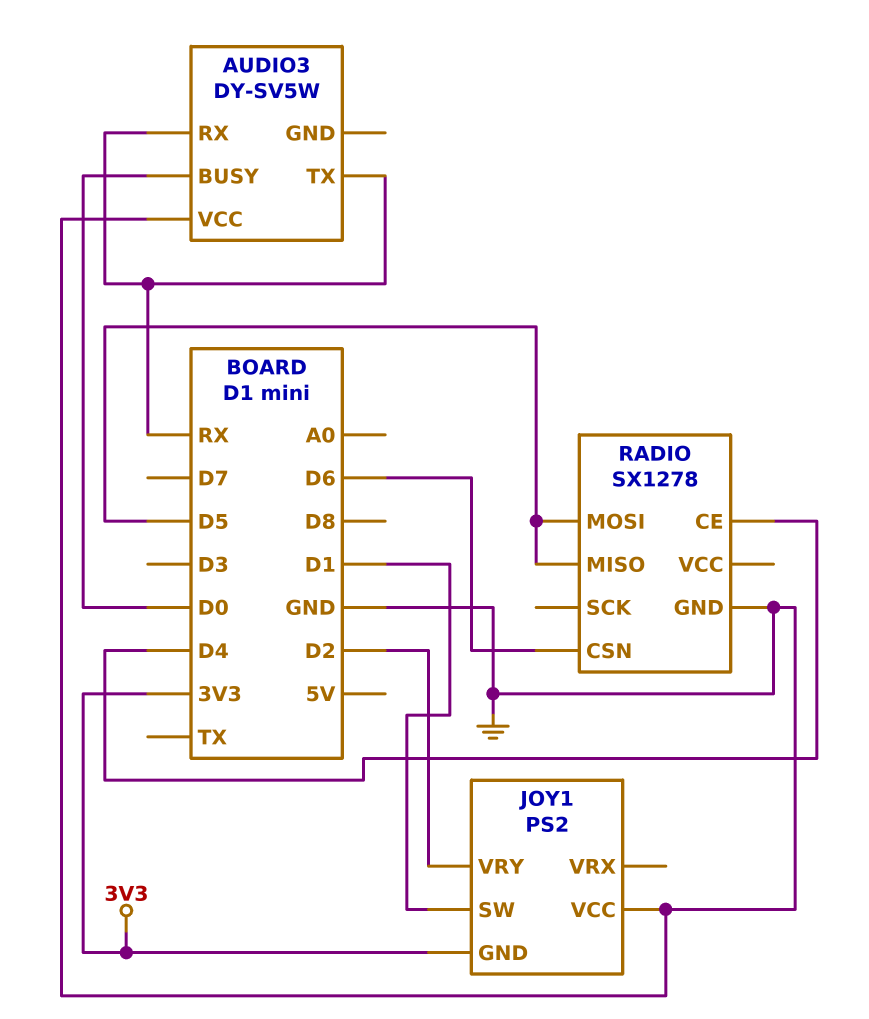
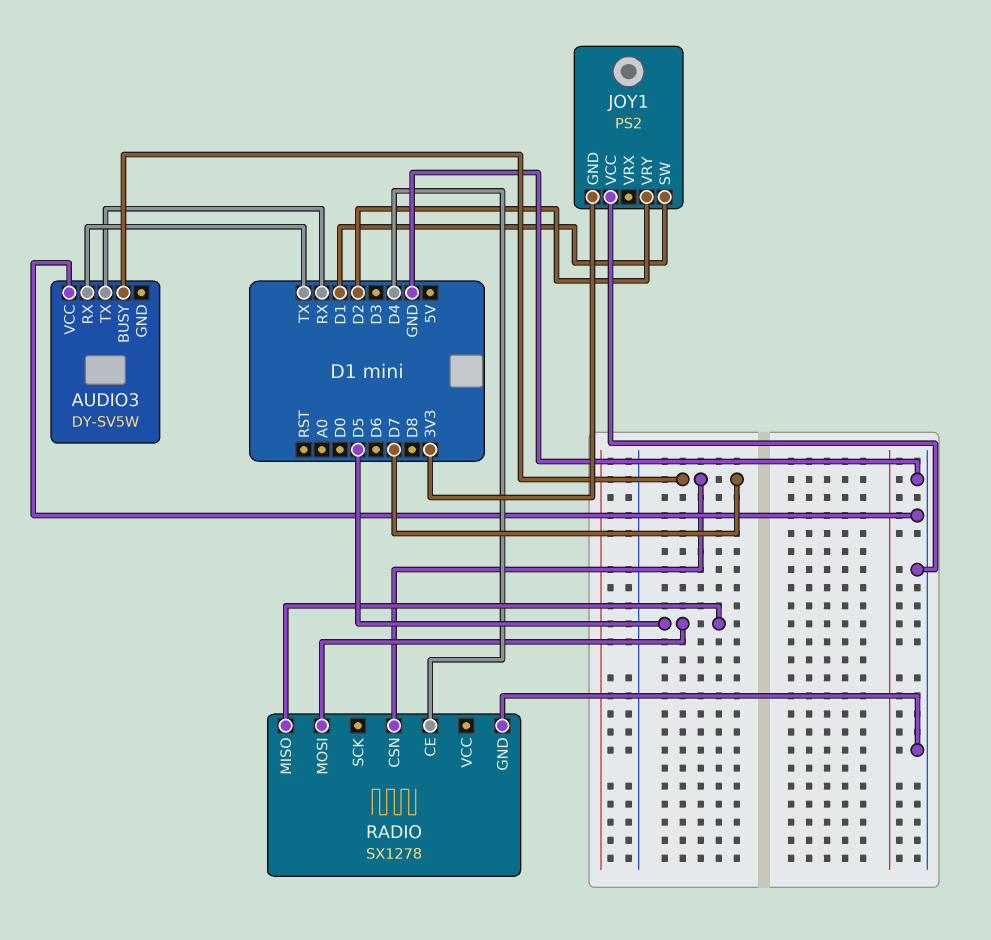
AUDIO3 pin BUSY: D0 -> D7
AUDIO3 pin RX: RX -> TX
RADIO pin CSN: D6 -> D7

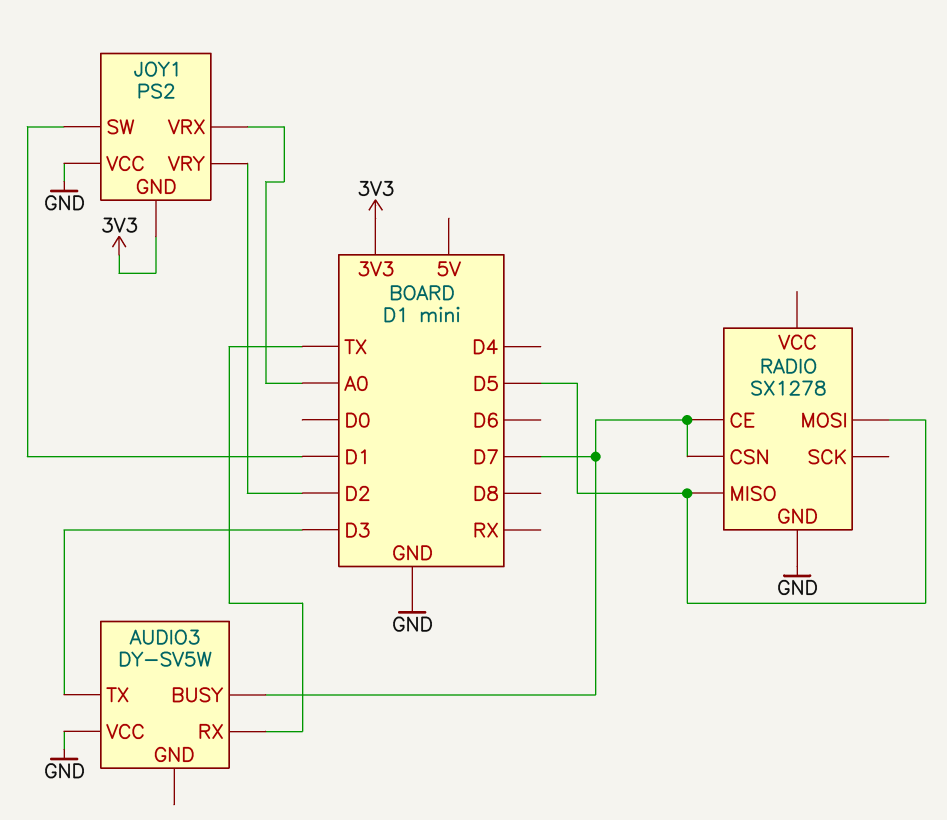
AUDIO3 pin TX: RX -> D3
JOY1 pin VRX: none -> A0
RADIO pin CE: D4 -> D7

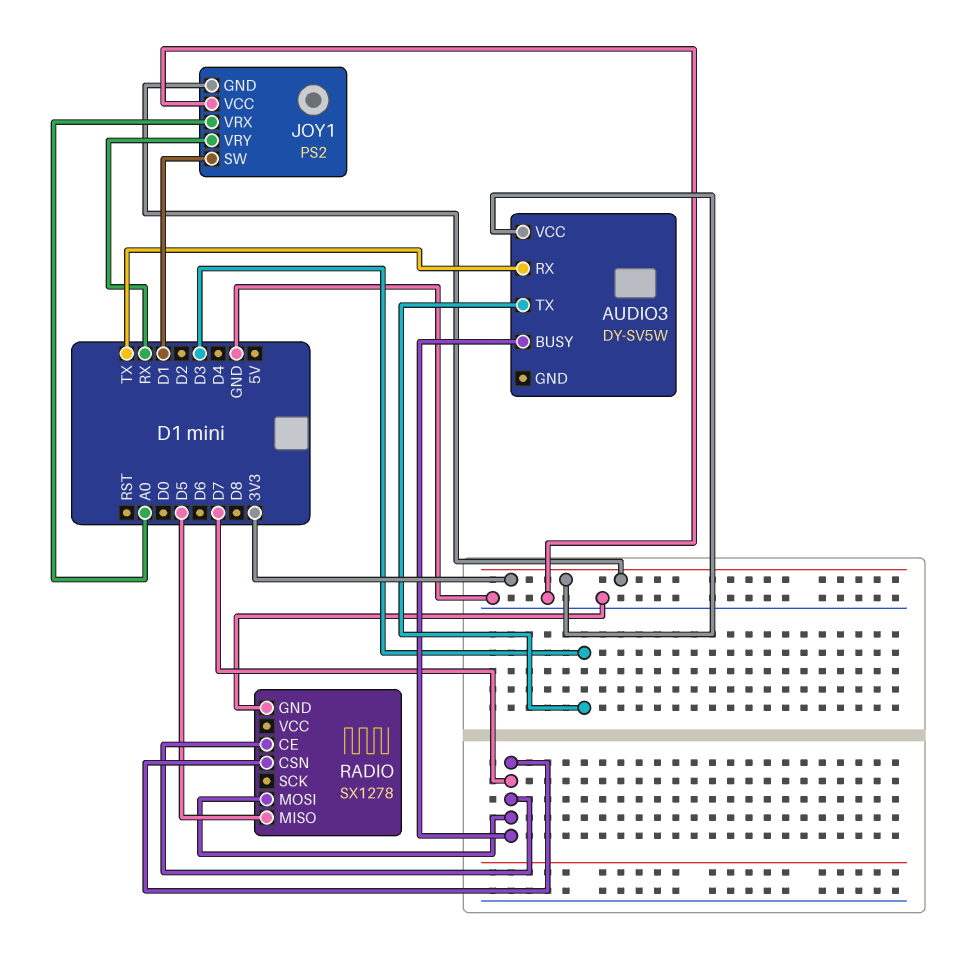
AUDIO3 pin VCC: GND -> 3V3
JOY1 pin VRY: D2 -> RX
RADIO pin MOSI: D5 -> D7

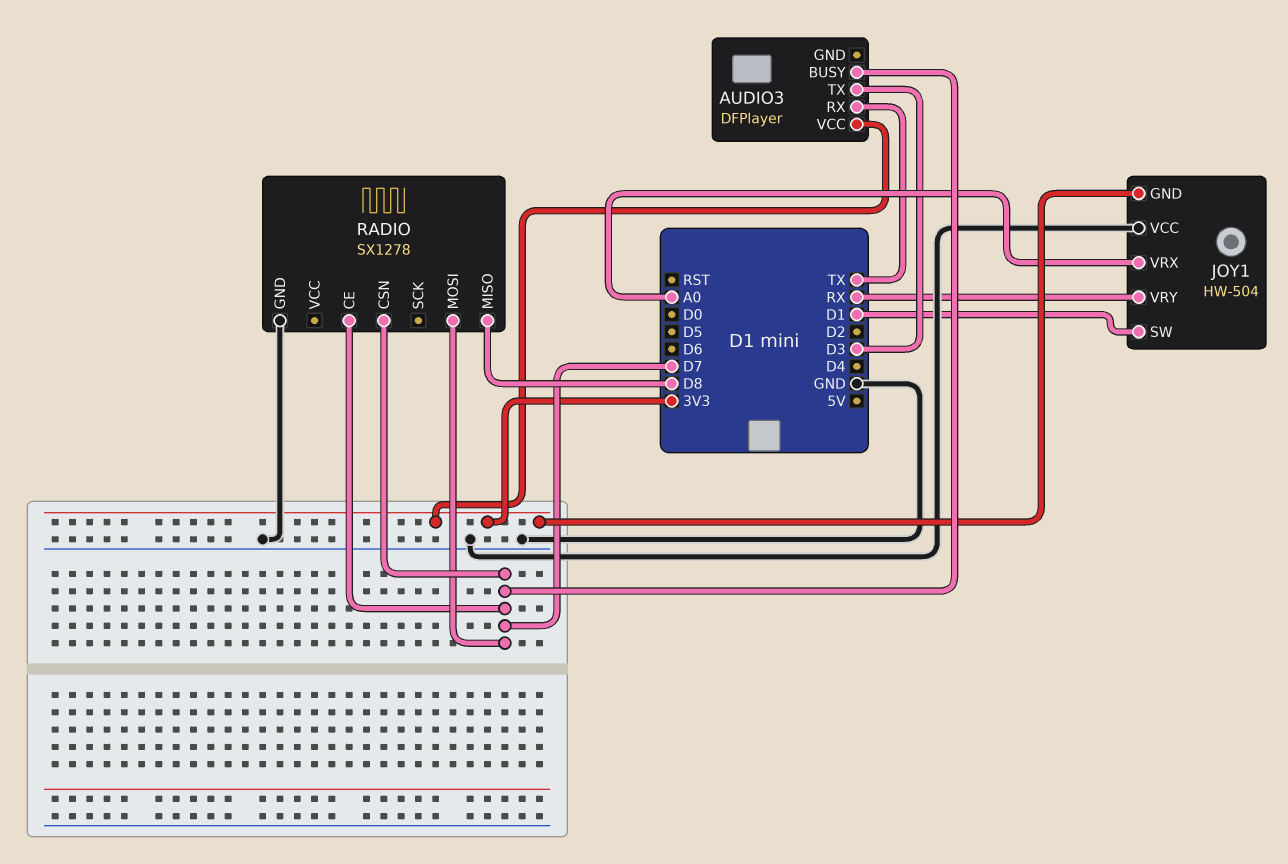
AUDIO3: DY-SV5W -> DFPlayer
JOY1: PS2 -> HW-504
RADIO pin MISO: D5 -> D8

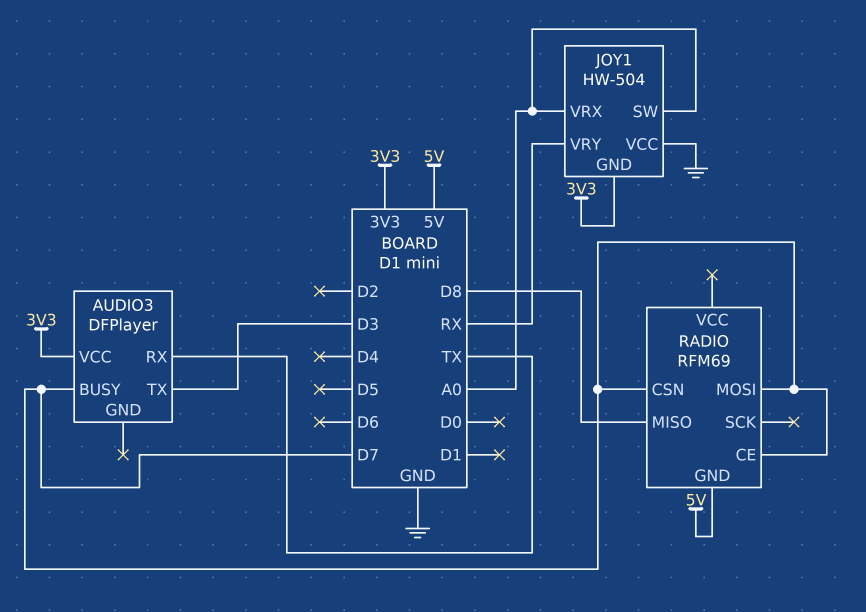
JOY1 pin SW: D1 -> A0
RADIO: SX1278 -> RFM69
RADIO pin GND: GND -> 5V

